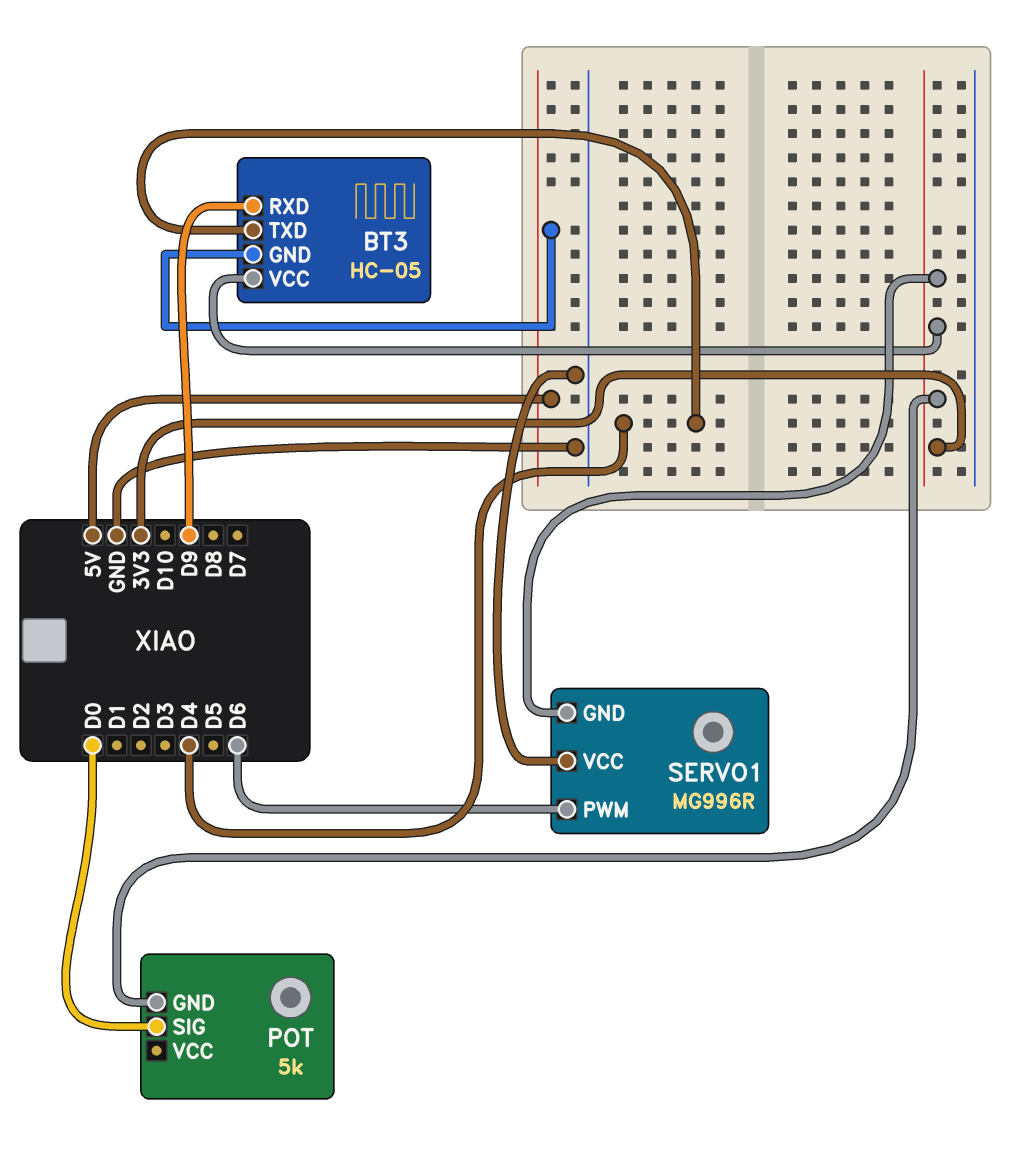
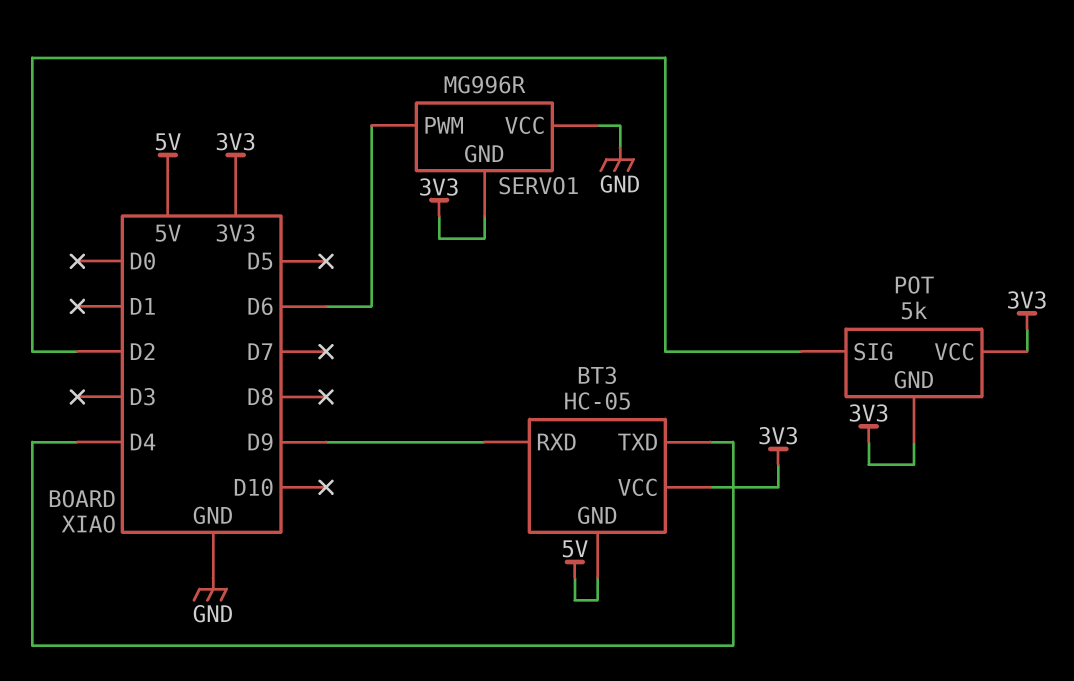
POT pin SIG: D0 -> D2
POT pin VCC: none -> 3V3

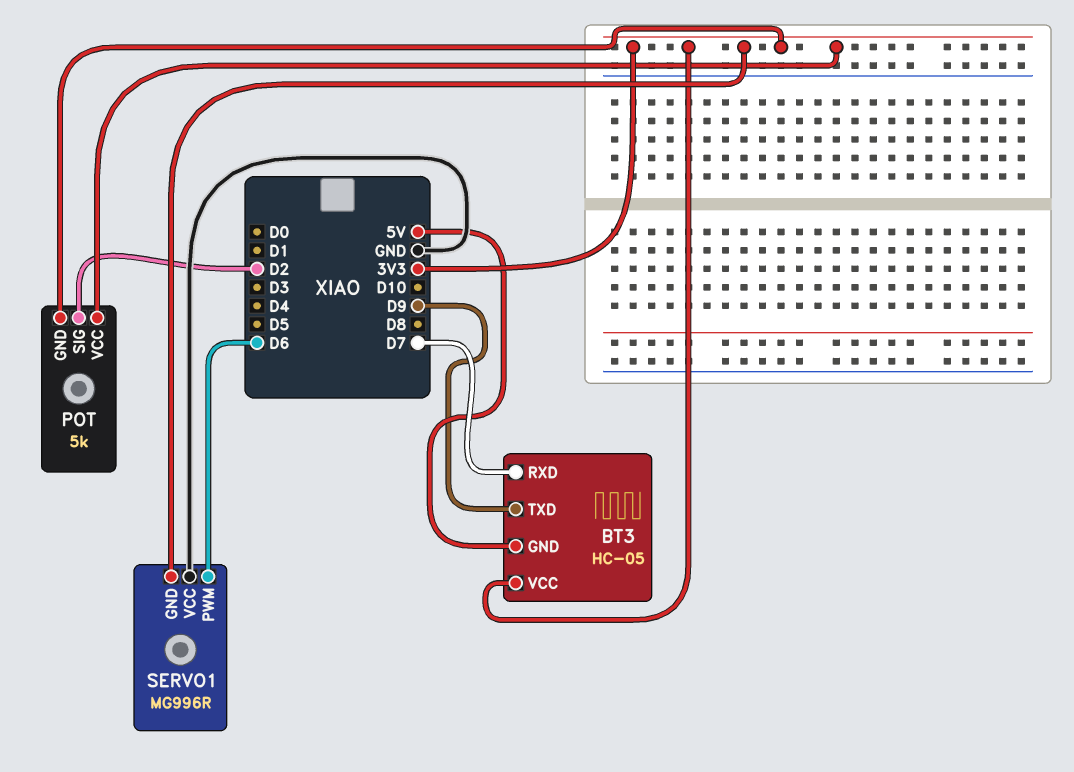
BT3 pin RXD: D9 -> D7
BT3 pin TXD: D4 -> D9

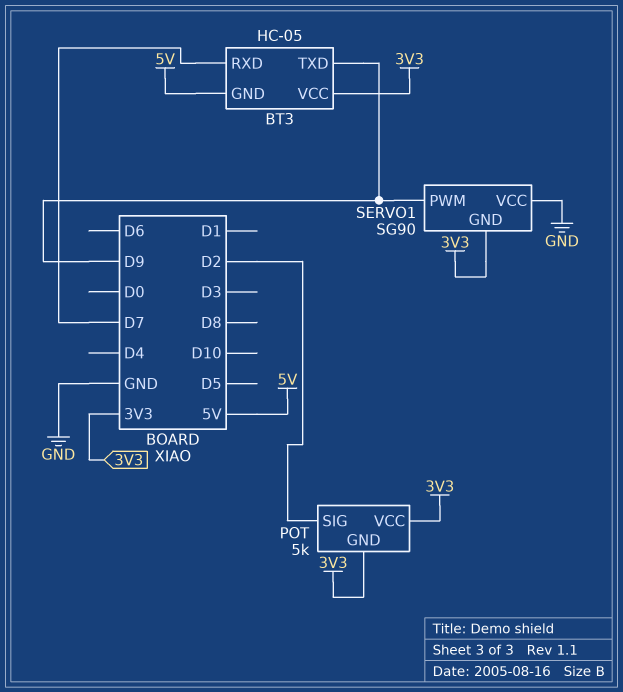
SERVO1: MG996R -> SG90
SERVO1 pin PWM: D6 -> D9

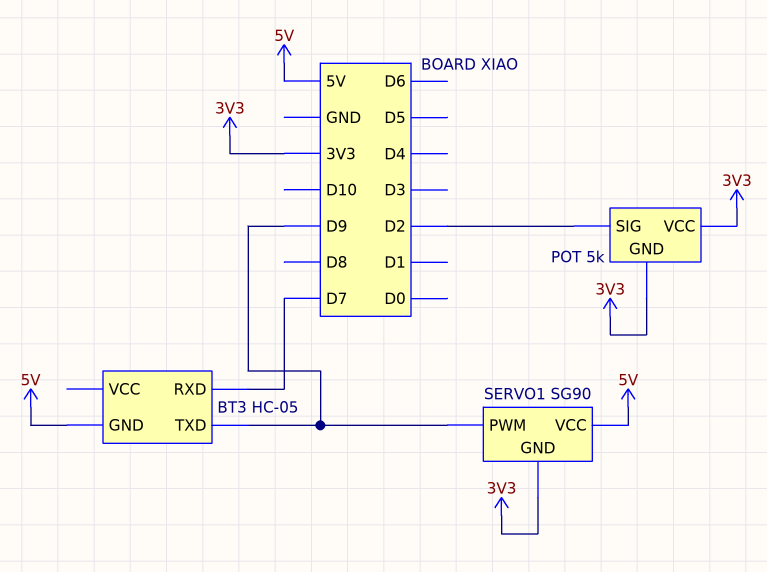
BT3 pin VCC: 3V3 -> none
SERVO1 pin VCC: GND -> 5V

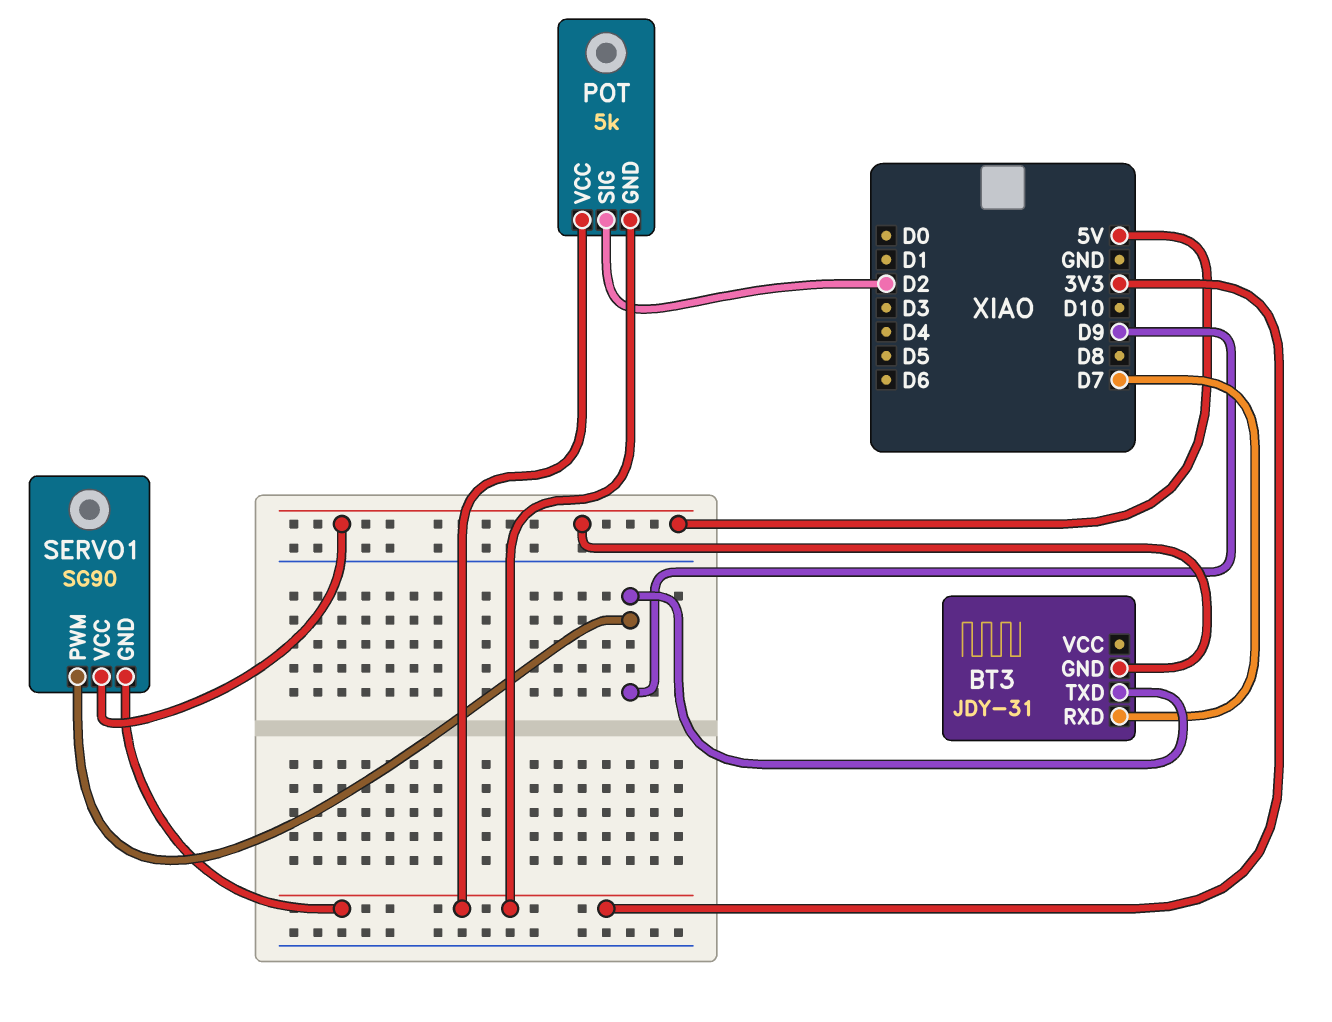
BT3: HC-05 -> JDY-31

